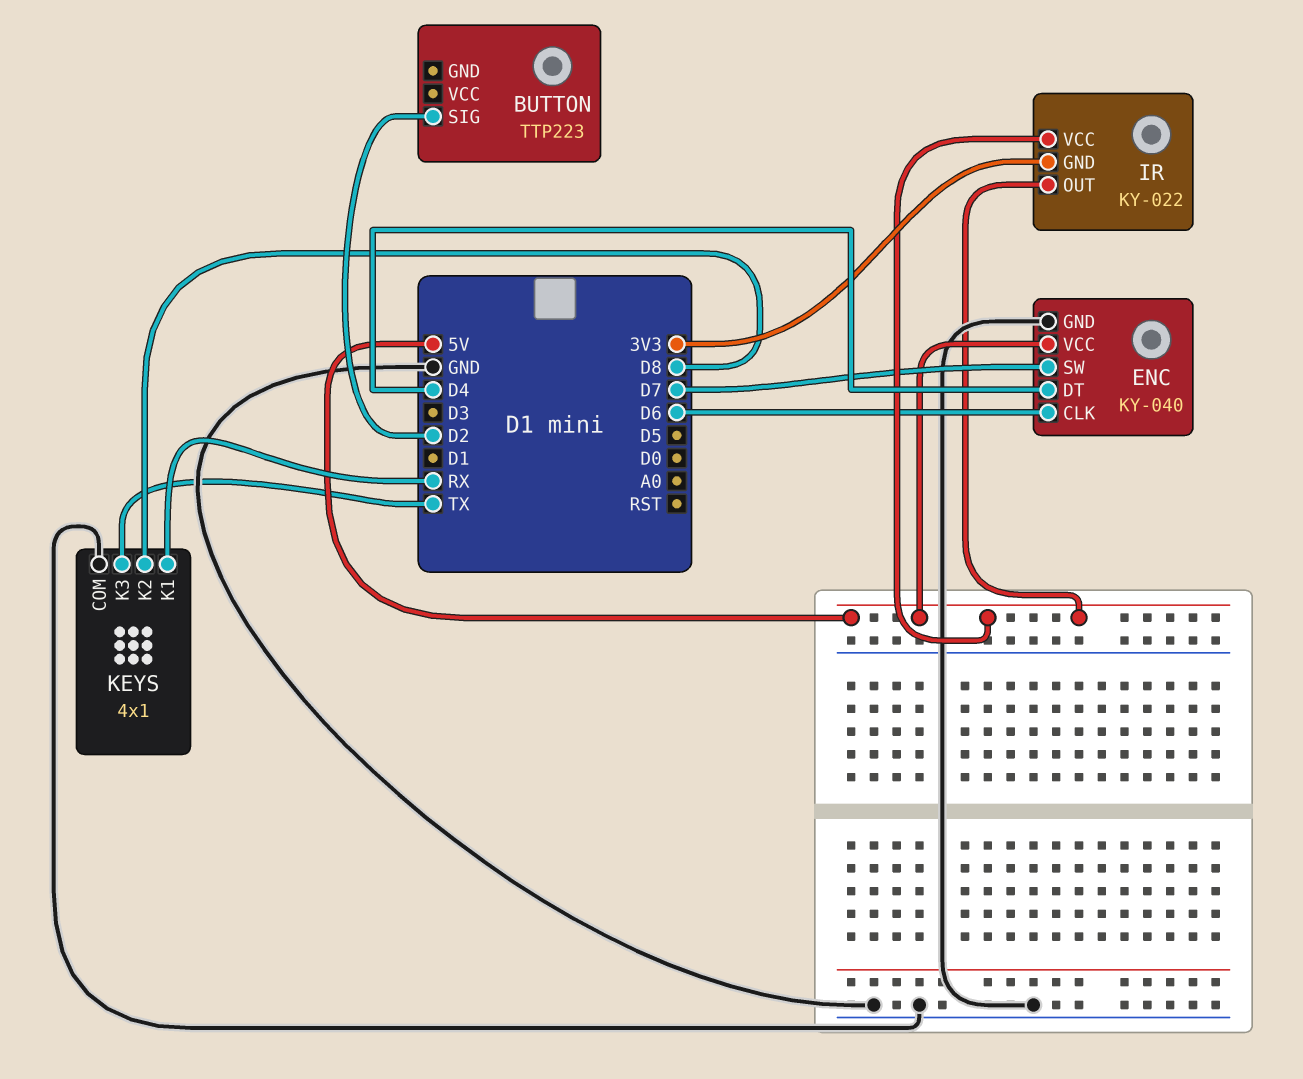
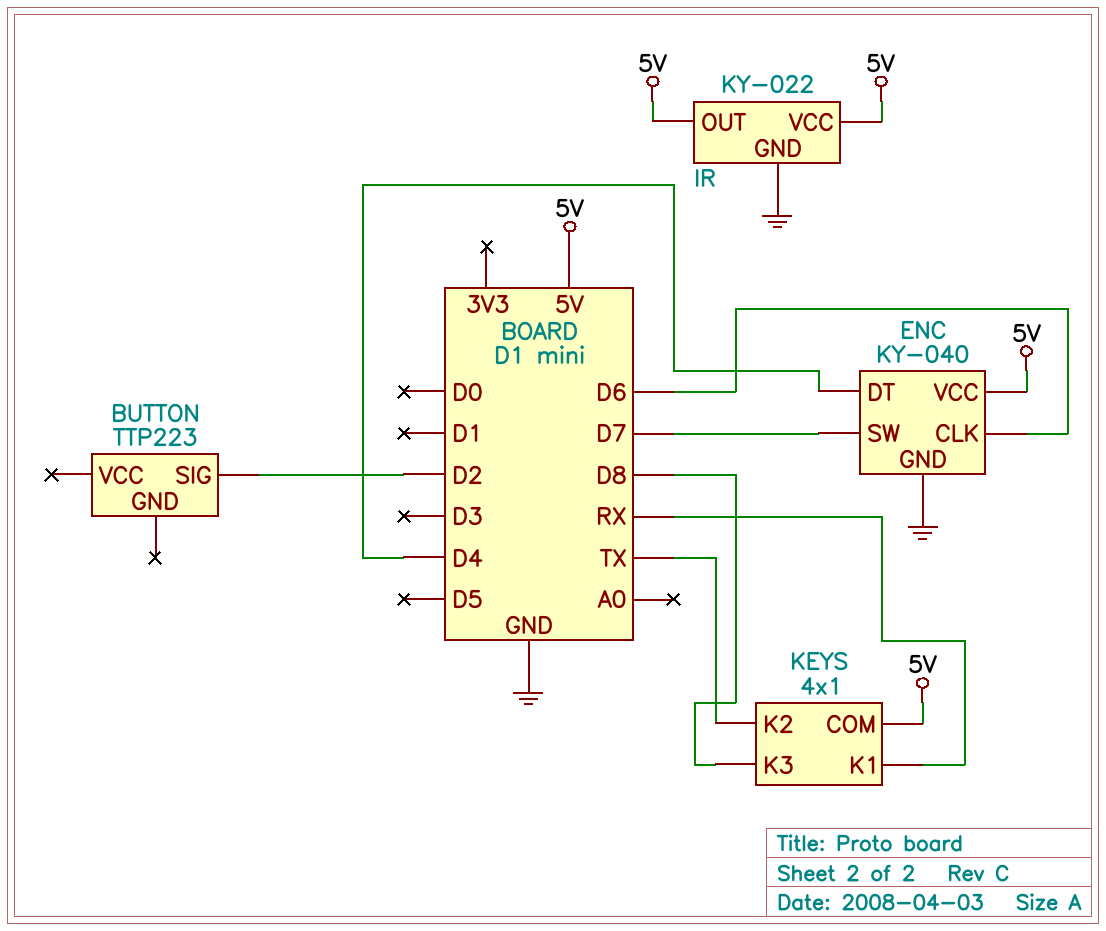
IR pin GND: 3V3 -> GND
KEYS pin COM: GND -> 5V
KEYS pin K2: D8 -> TX
KEYS pin K3: TX -> D8

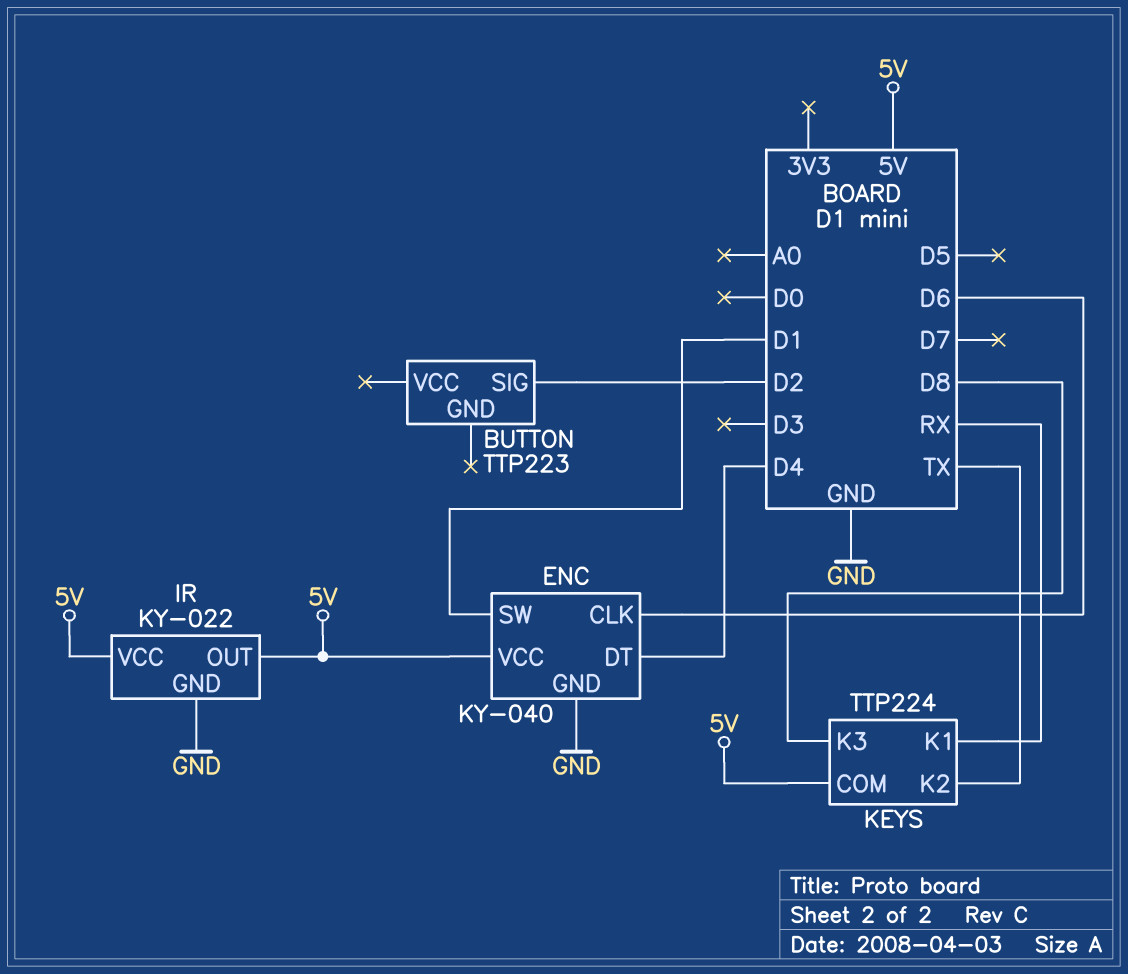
ENC pin SW: D7 -> D1
KEYS: 4x1 -> TTP224

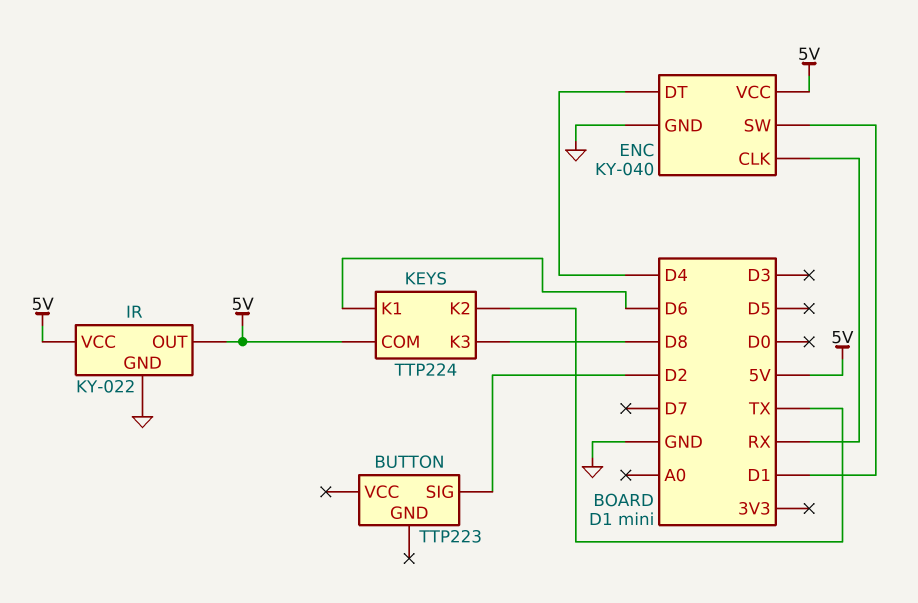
ENC pin CLK: D6 -> RX
KEYS pin K1: RX -> D6

